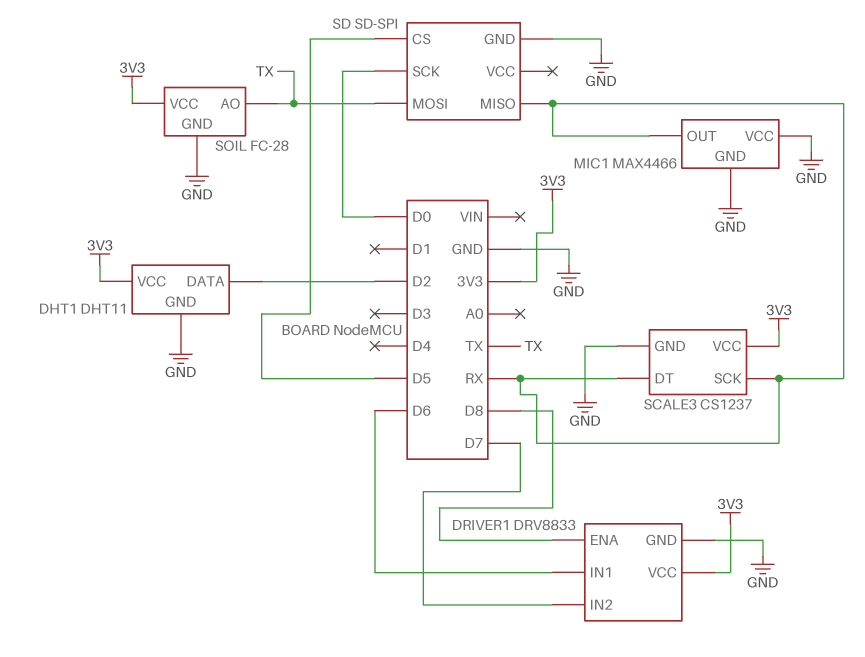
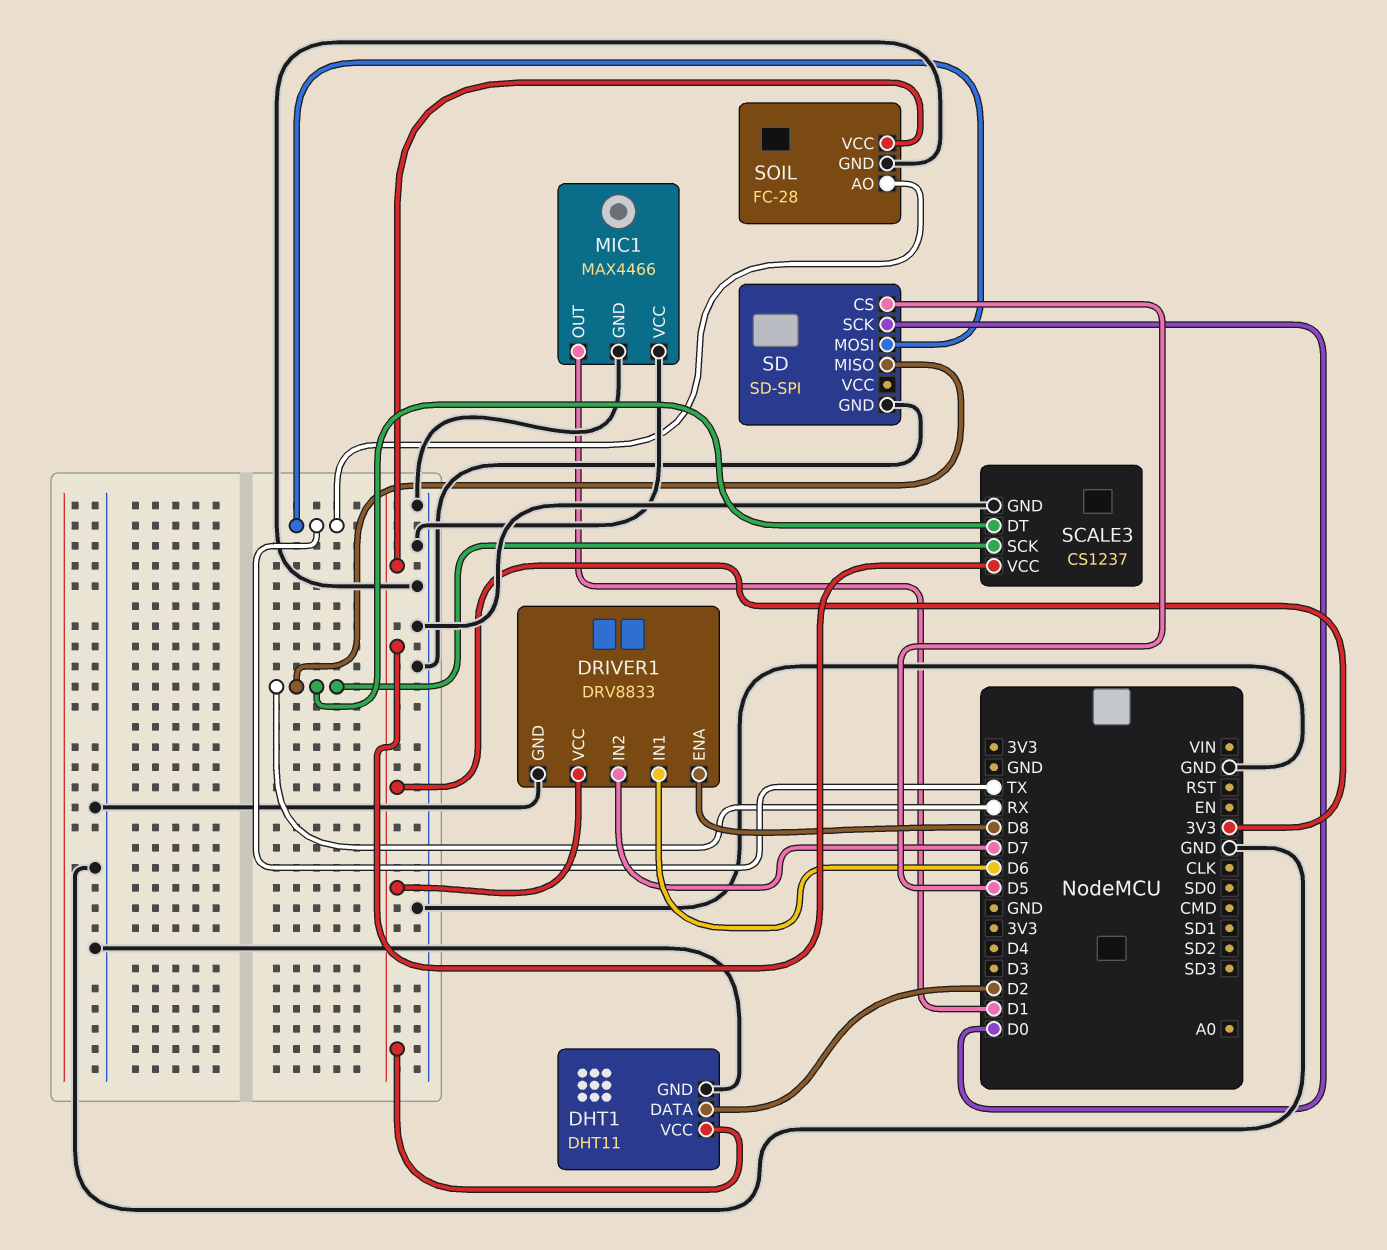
MIC1 pin OUT: RX -> D1

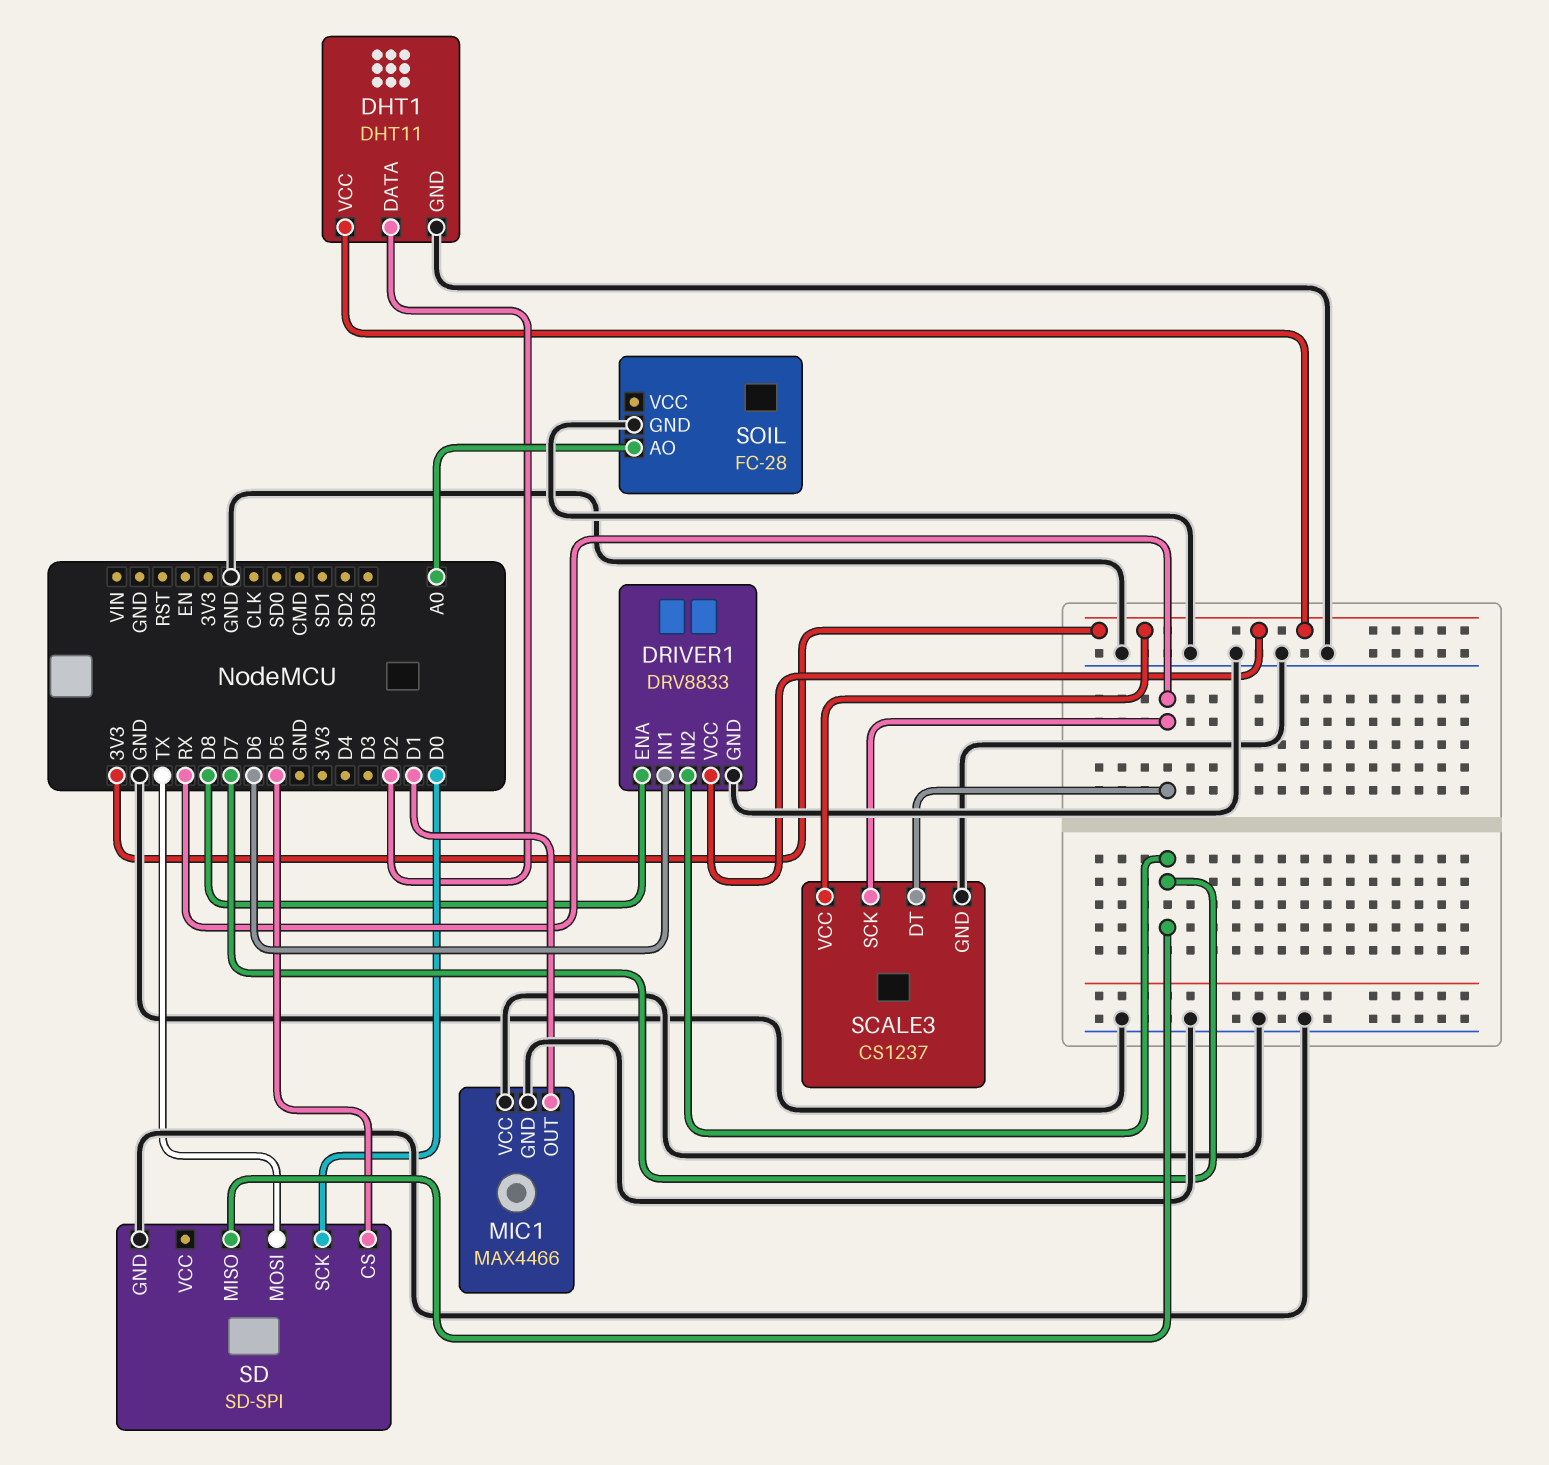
SD pin MISO: RX -> D7
SOIL pin AO: TX -> A0
SOIL pin VCC: 3V3 -> none

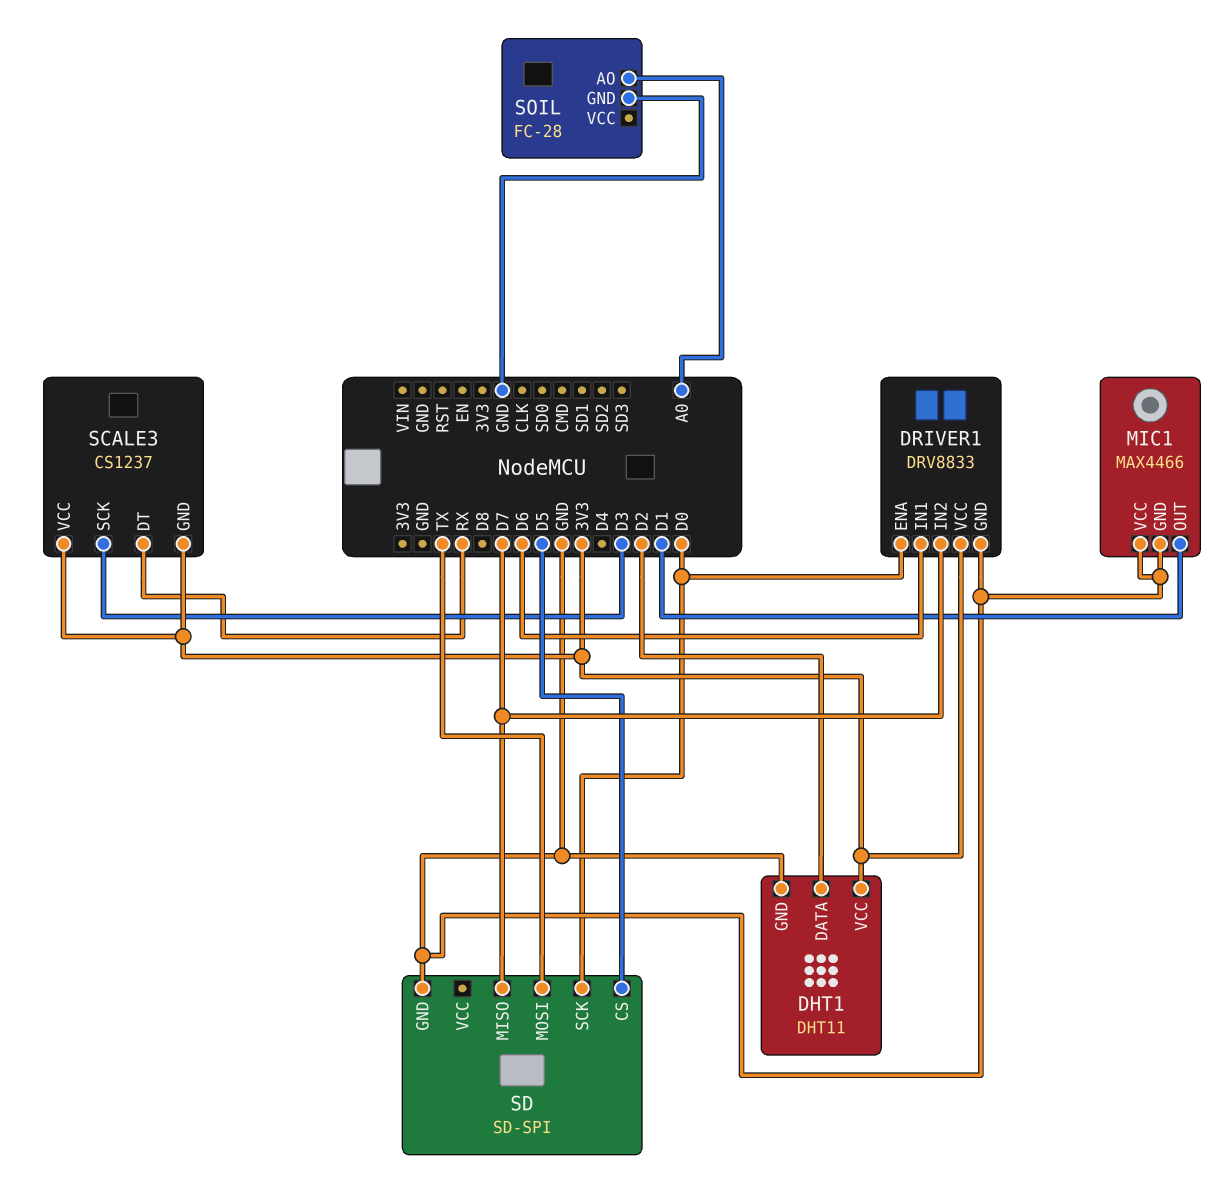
DRIVER1 pin ENA: D8 -> D0
SCALE3 pin GND: GND -> 3V3
SCALE3 pin SCK: RX -> D3

